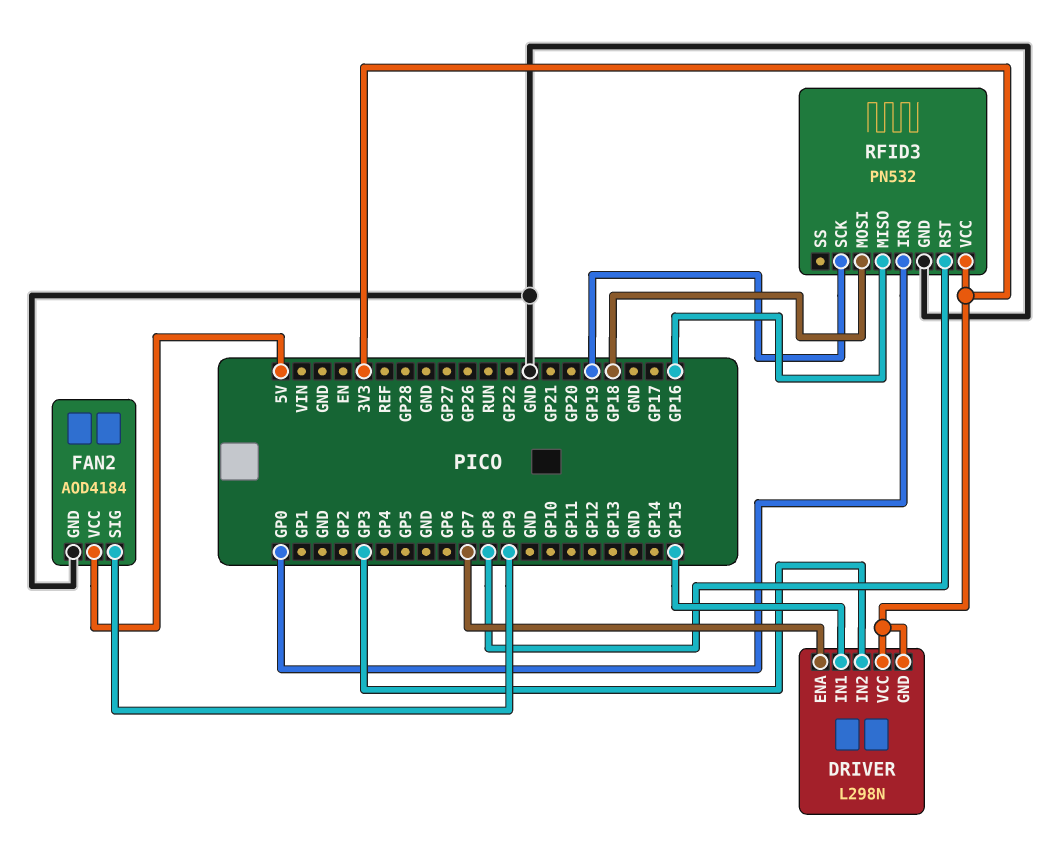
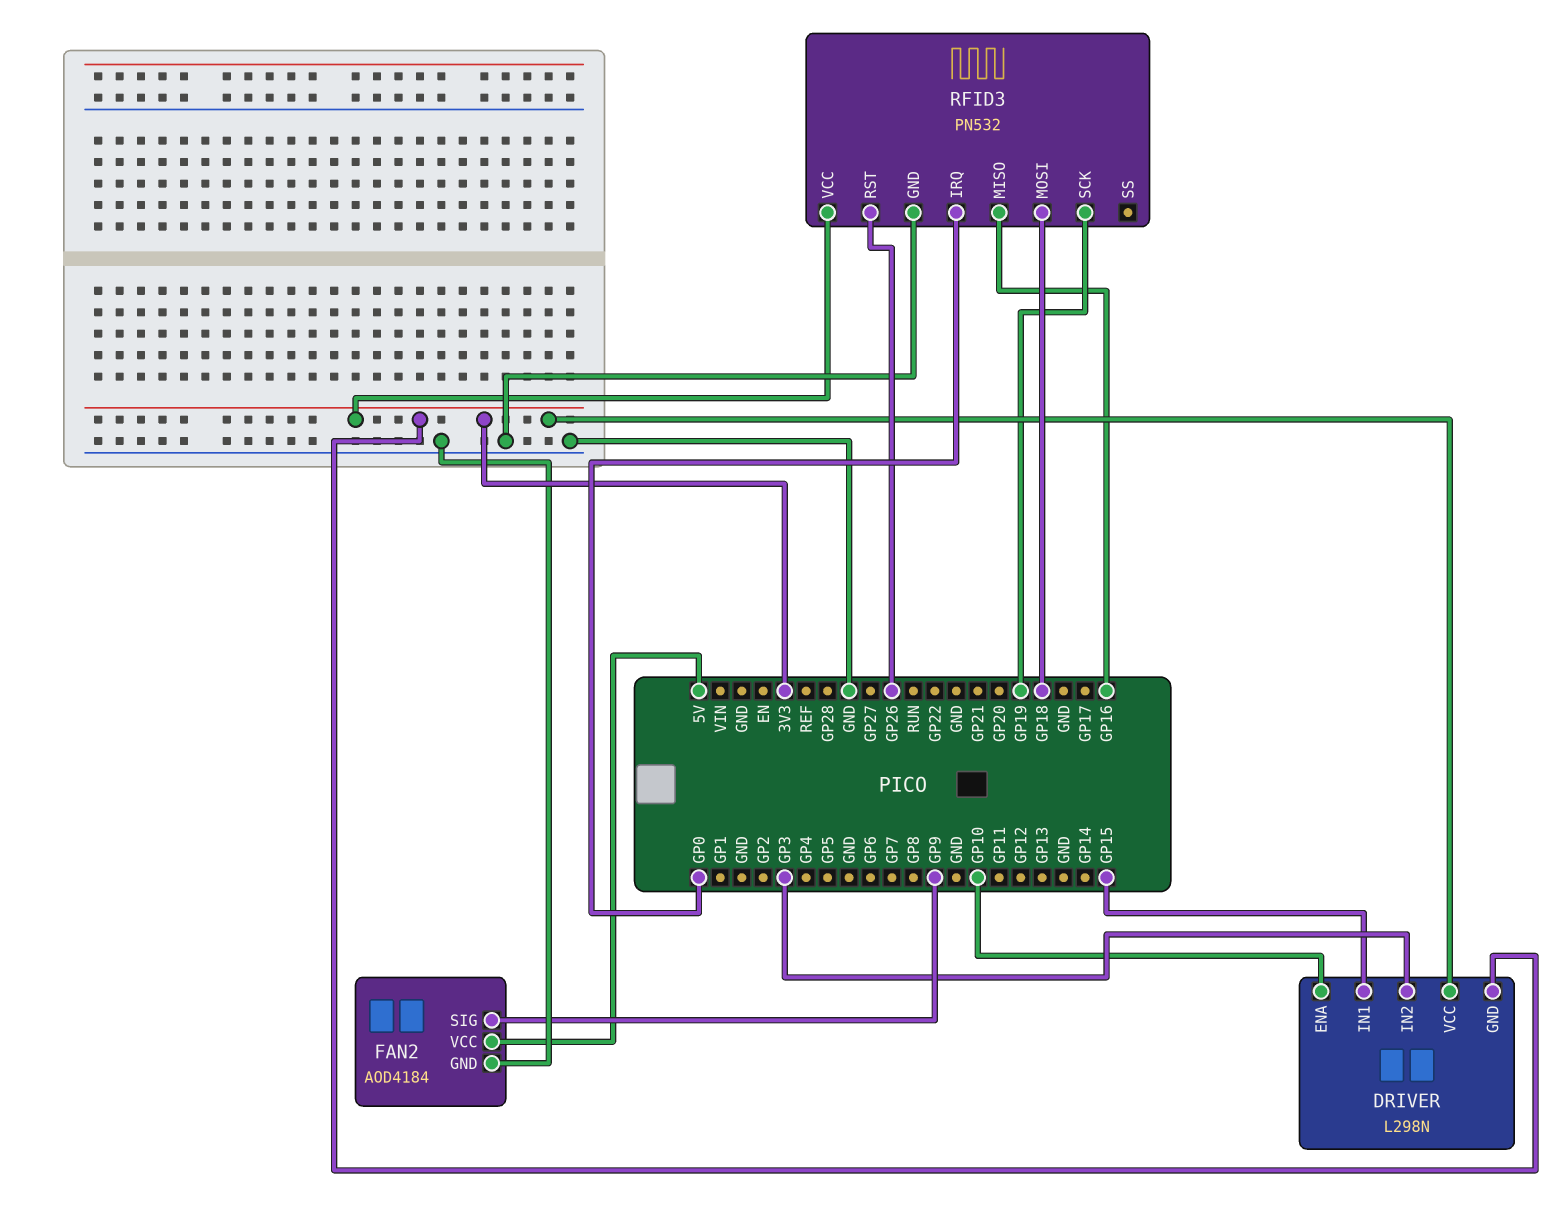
DRIVER pin ENA: GP7 -> GP10
RFID3 pin RST: GP8 -> GP26

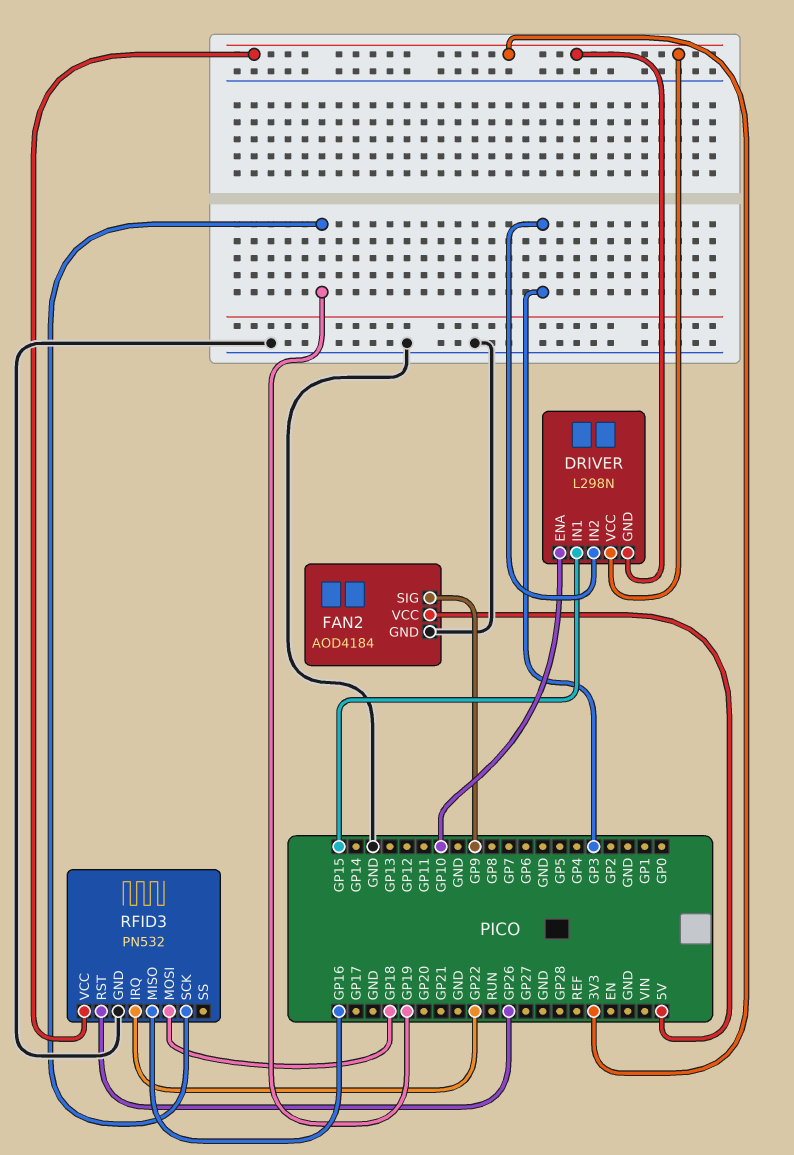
RFID3 pin IRQ: GP0 -> GP22

